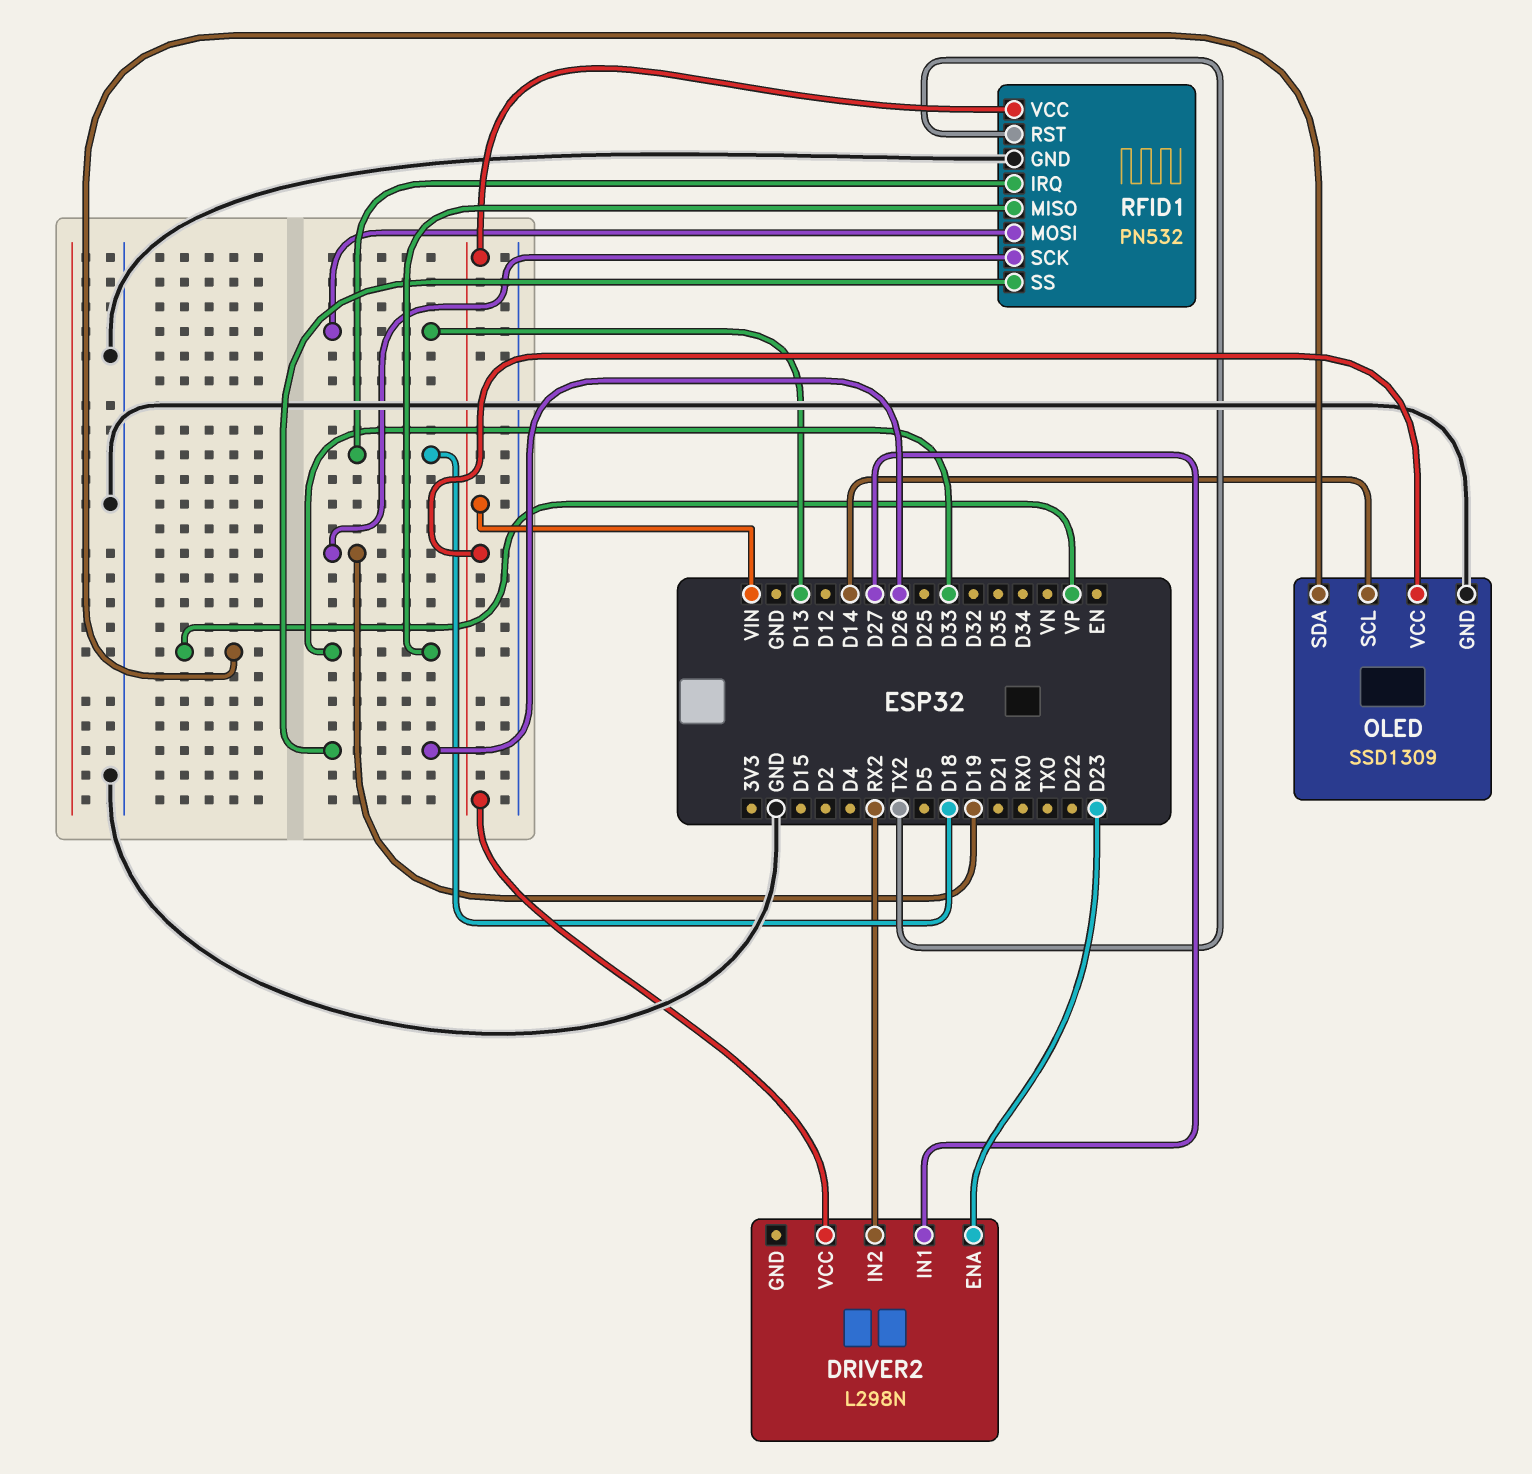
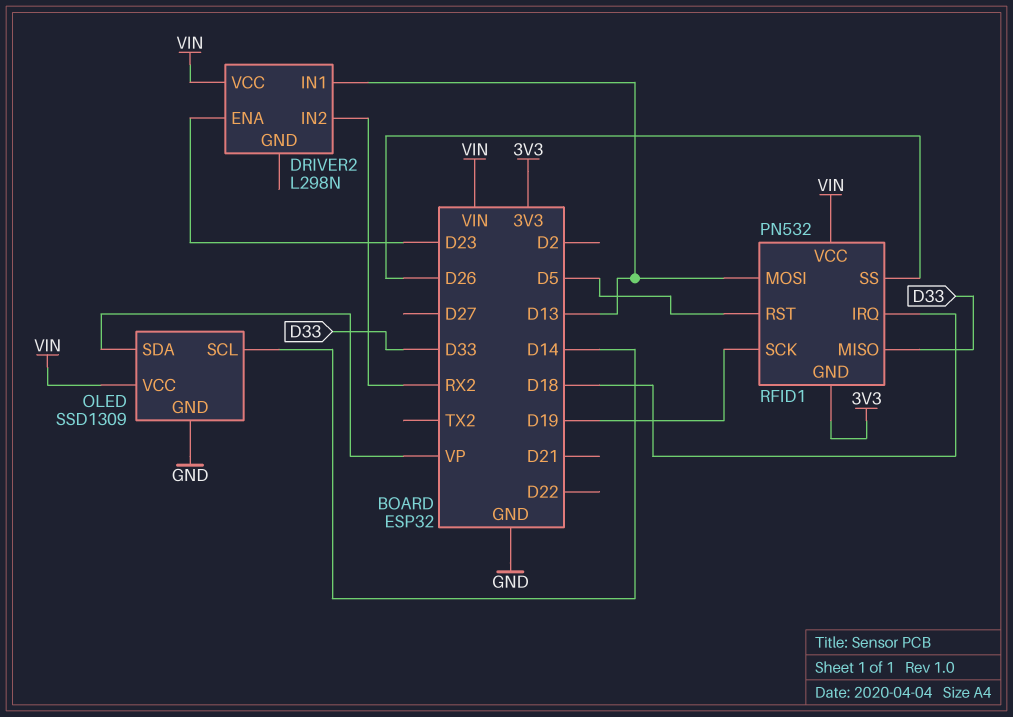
DRIVER2 pin IN1: D27 -> D13
RFID1 pin GND: GND -> 3V3
RFID1 pin RST: TX2 -> D5

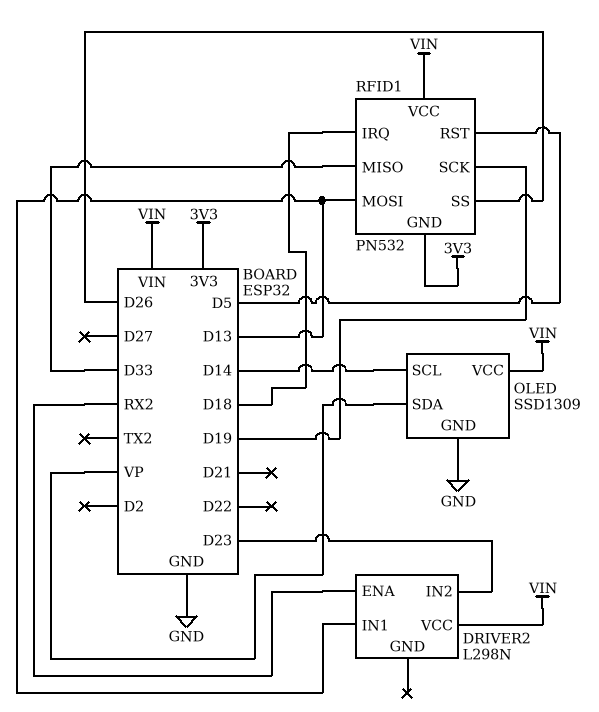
DRIVER2 pin ENA: D23 -> RX2
DRIVER2 pin IN2: RX2 -> D23

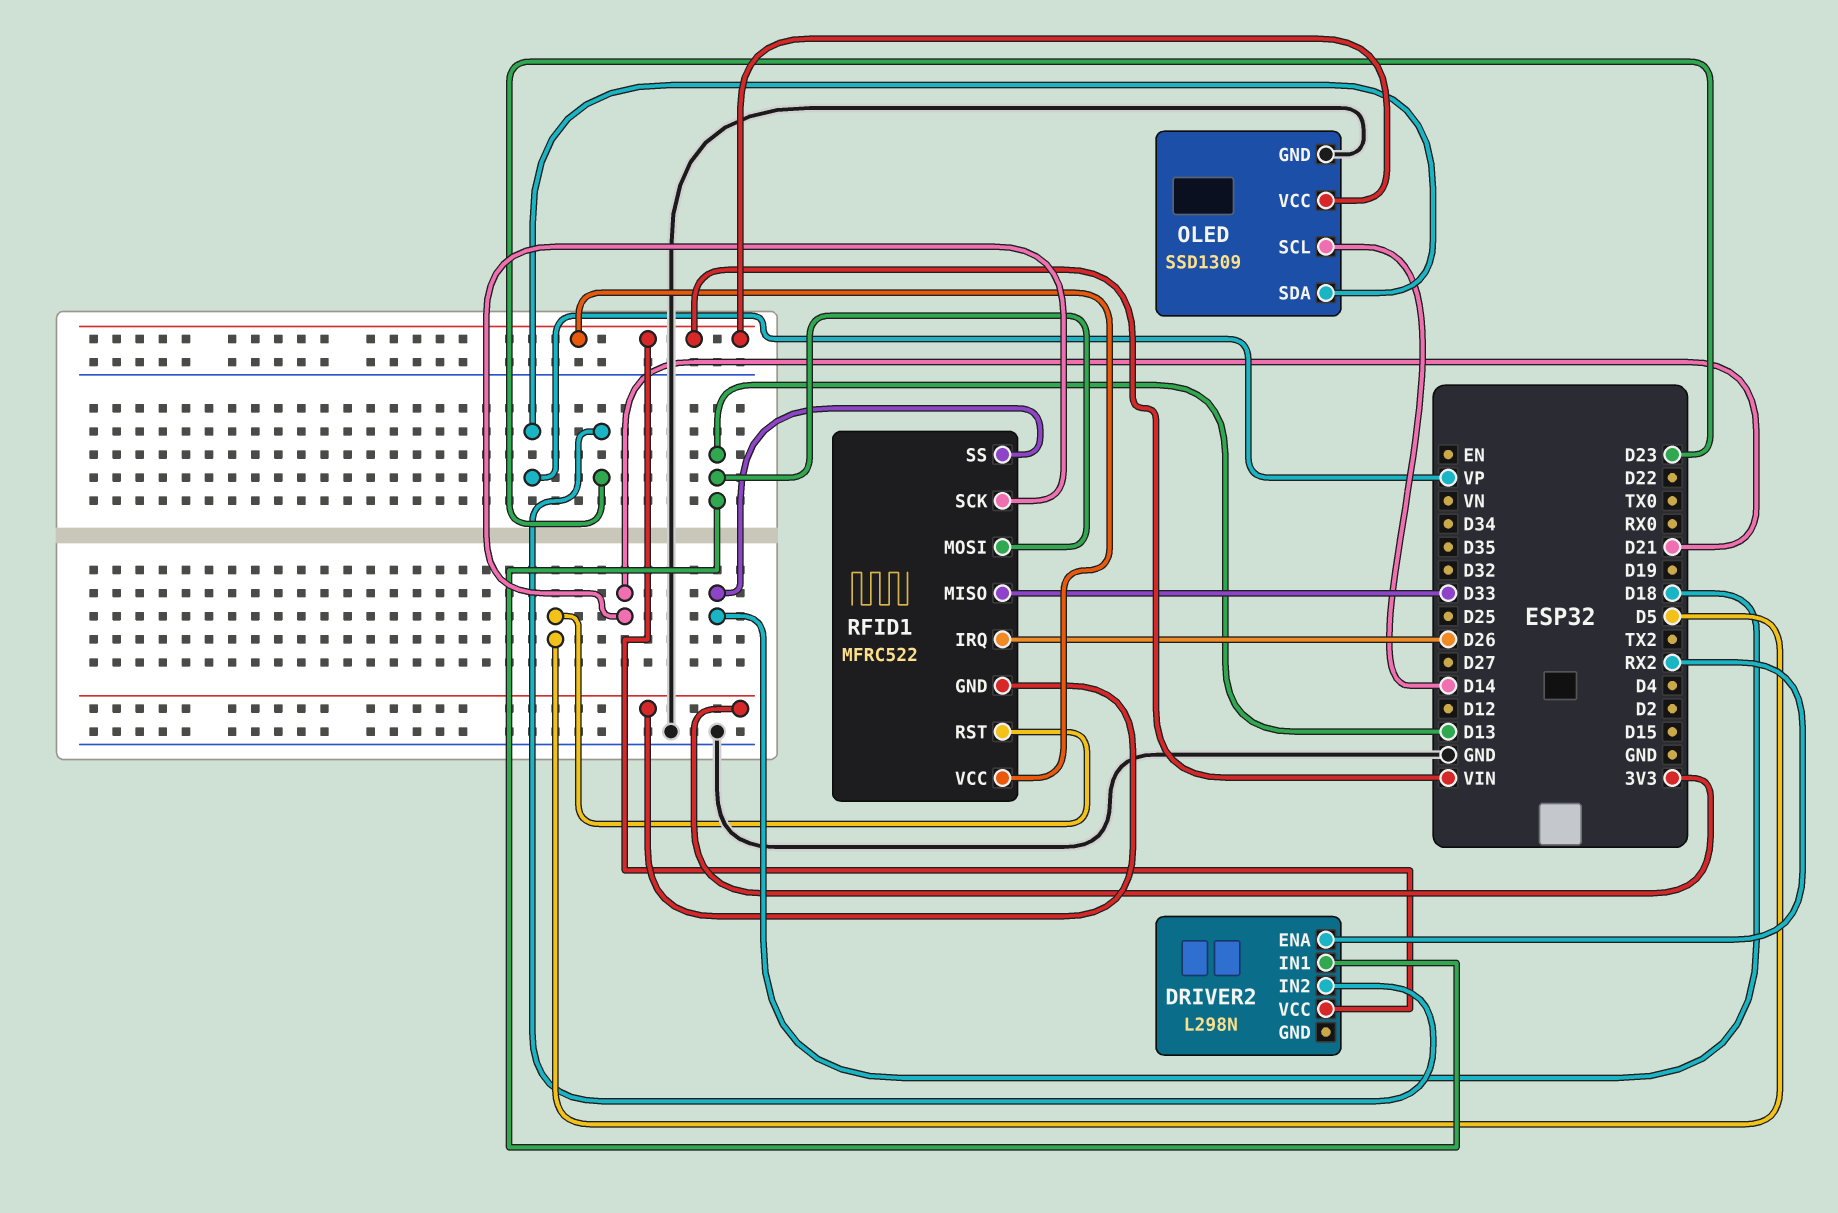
RFID1: PN532 -> MFRC522
RFID1 pin IRQ: D18 -> D26
RFID1 pin SCK: D19 -> D21
RFID1 pin SS: D26 -> D18

